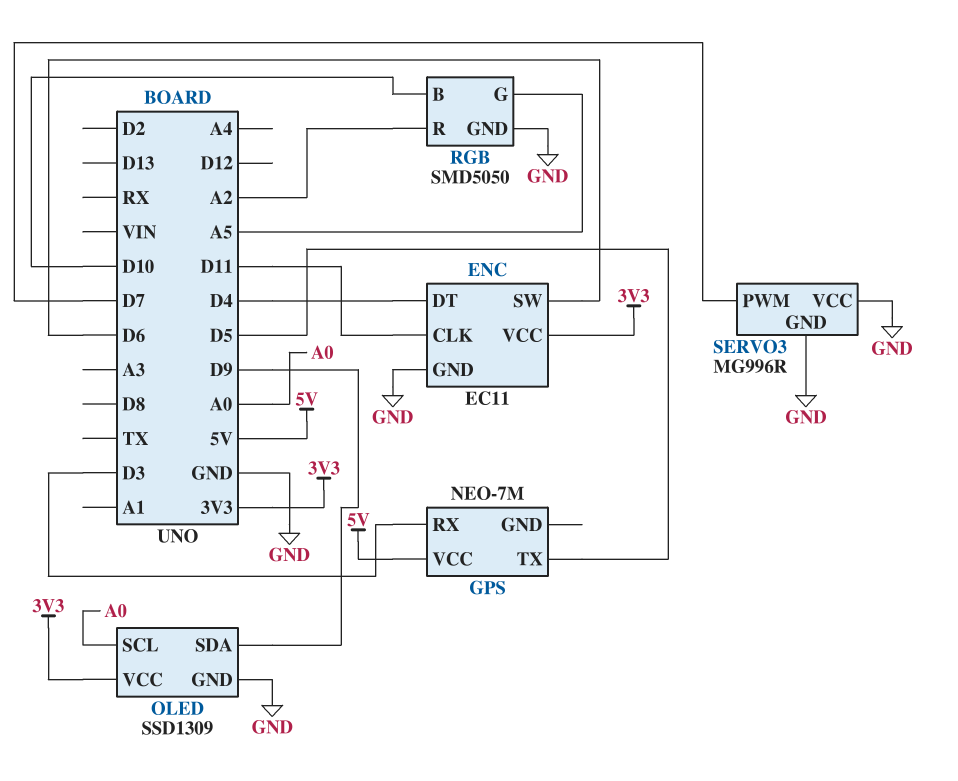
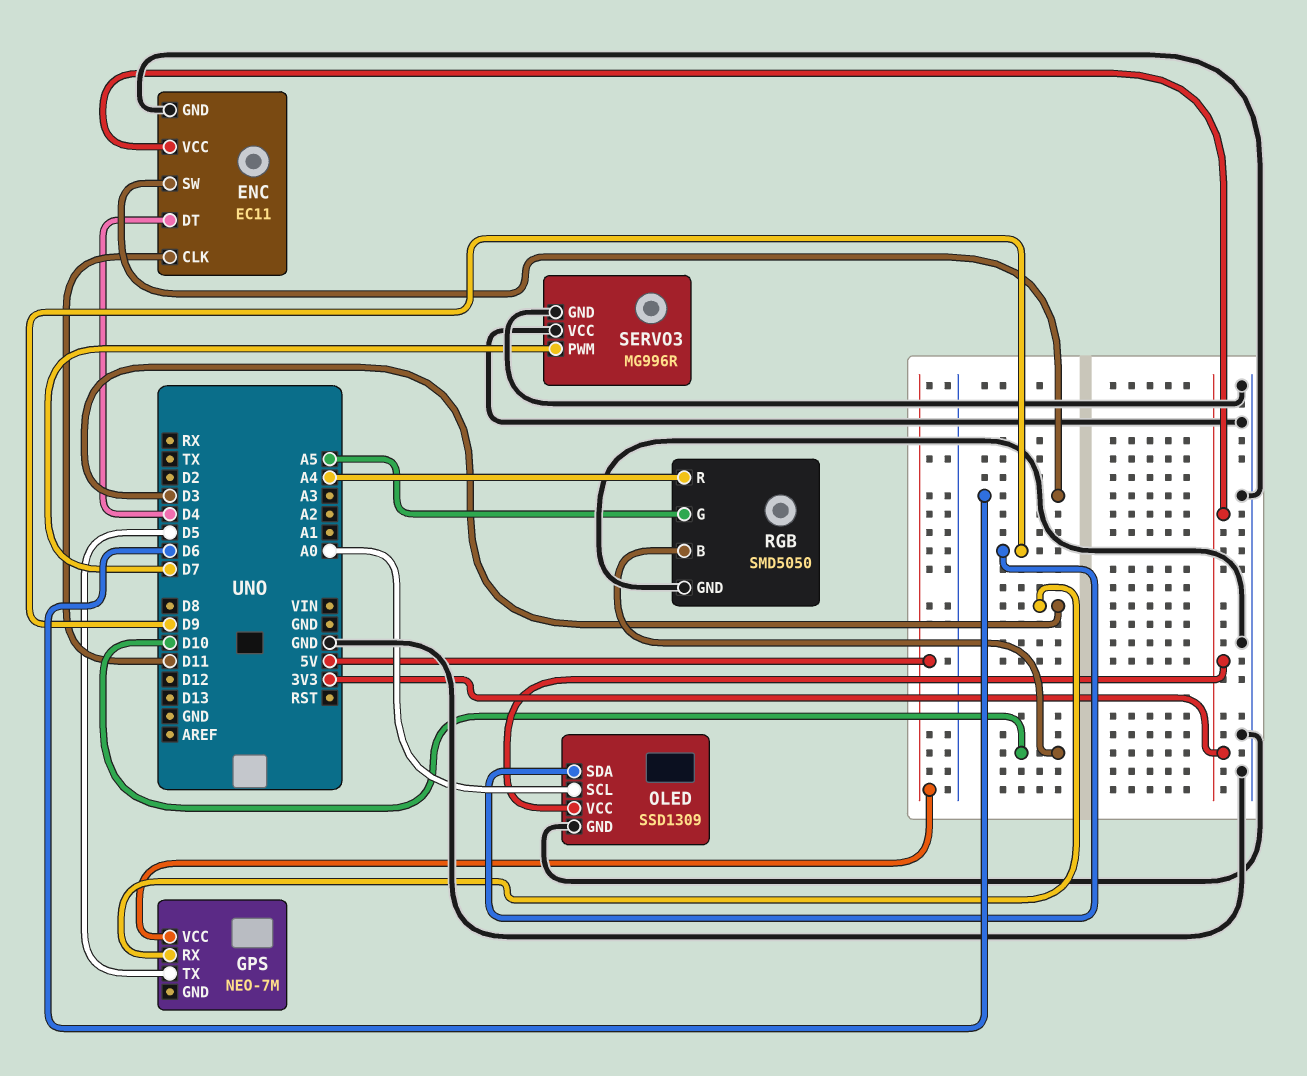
RGB pin R: A2 -> A4

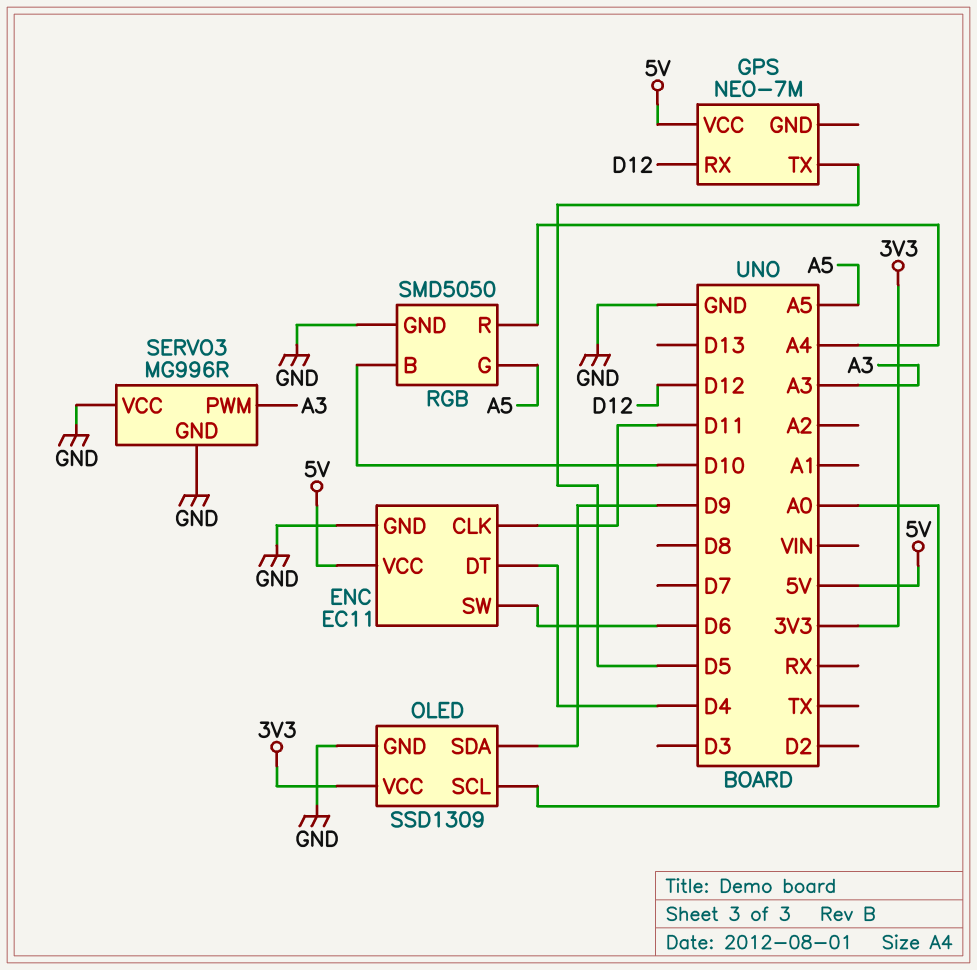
ENC pin VCC: 3V3 -> 5V
GPS pin RX: D3 -> D12
SERVO3 pin PWM: D7 -> A3

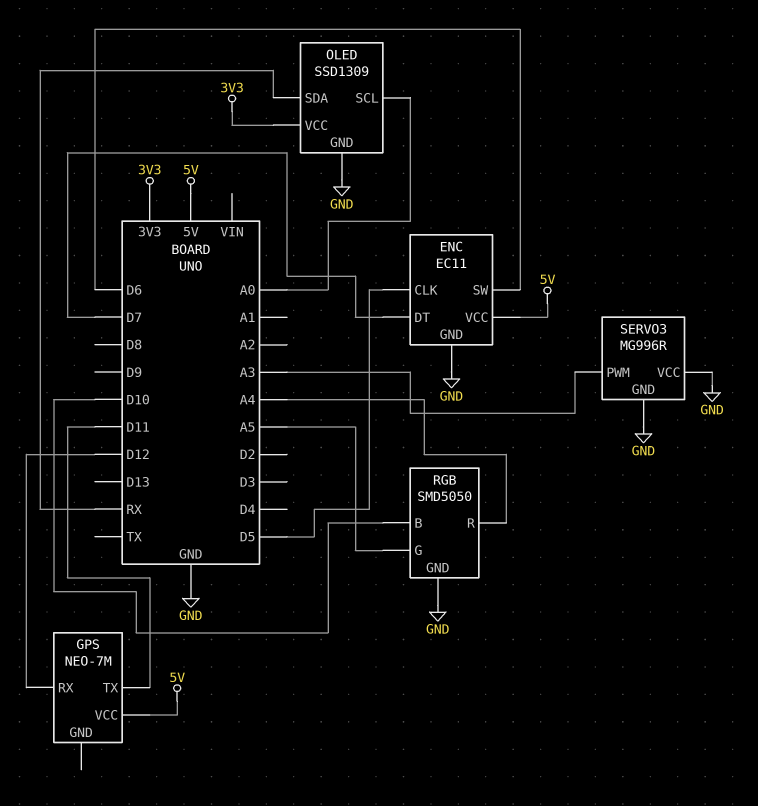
ENC pin CLK: D11 -> D5
ENC pin DT: D4 -> D7
GPS pin TX: D5 -> D11
OLED pin SDA: D9 -> RX

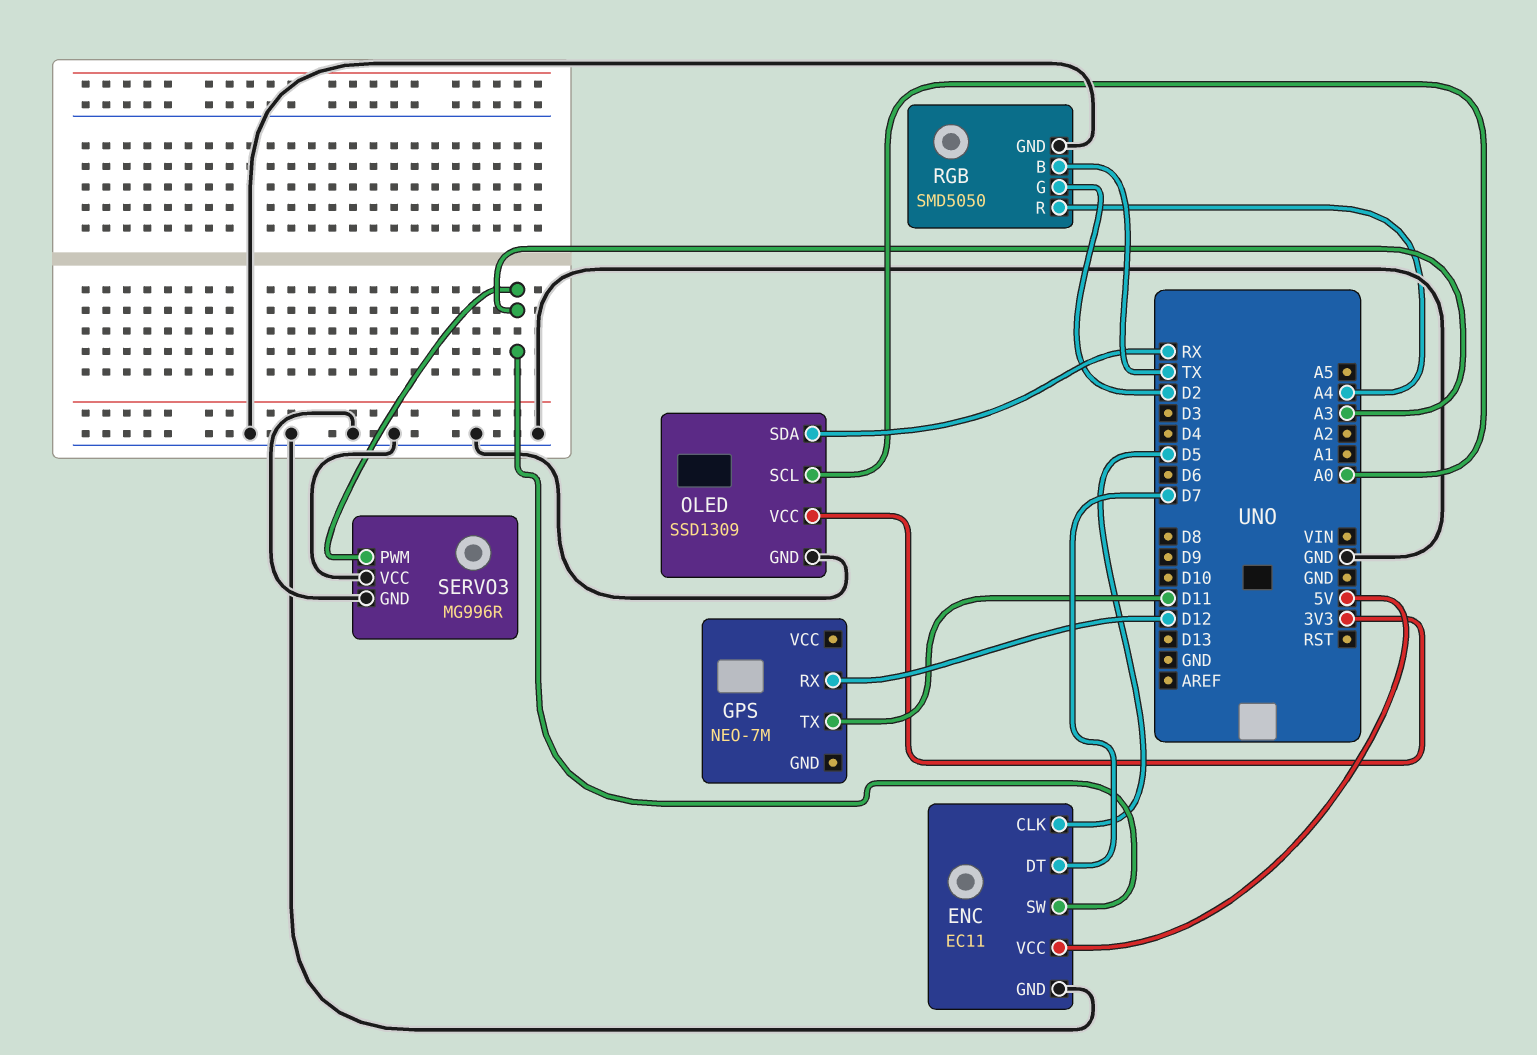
ENC pin SW: D6 -> A3
GPS pin VCC: 5V -> none
RGB pin B: D10 -> TX
RGB pin G: A5 -> D2

